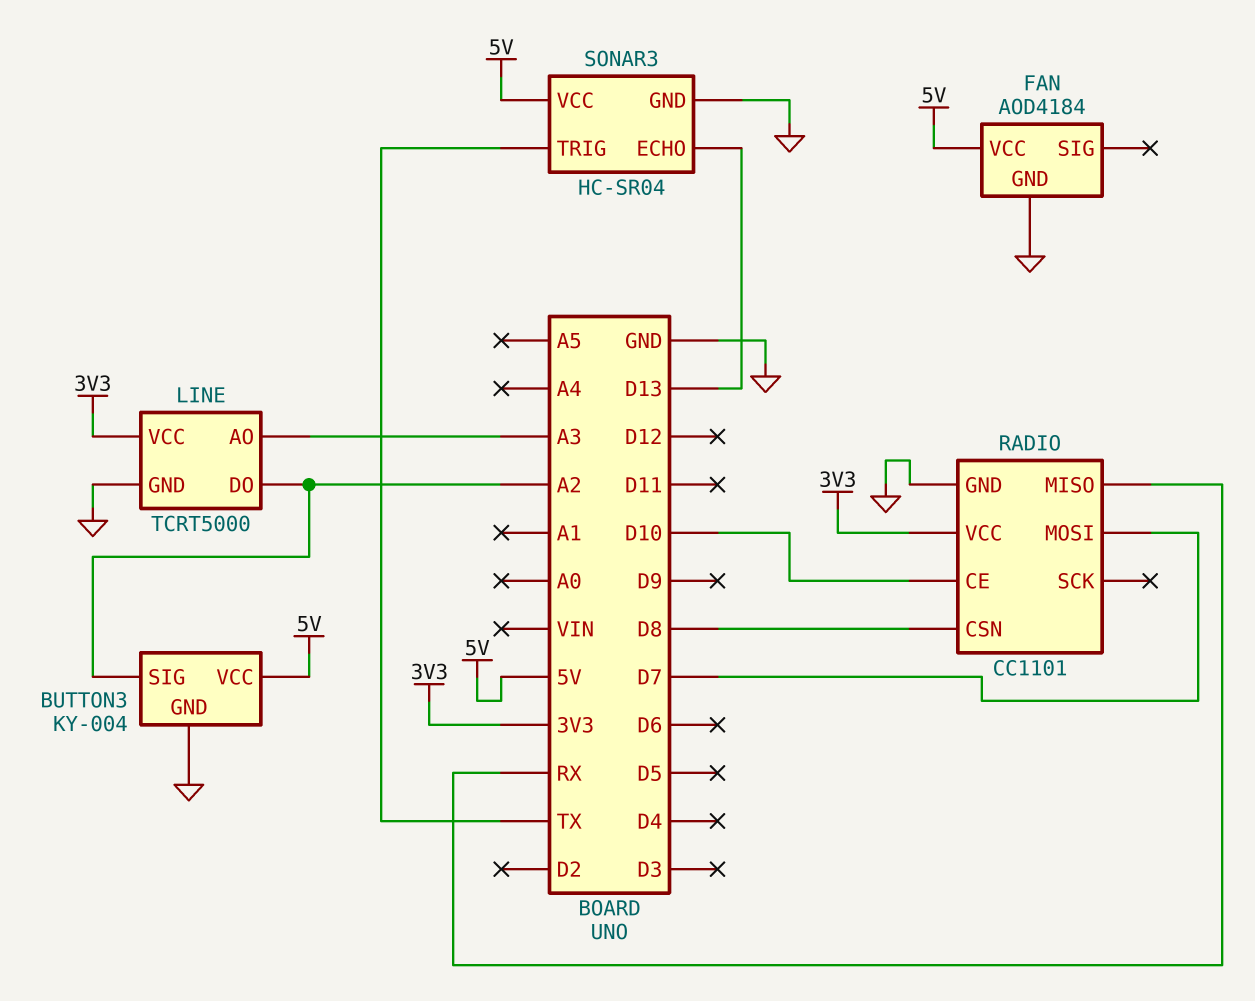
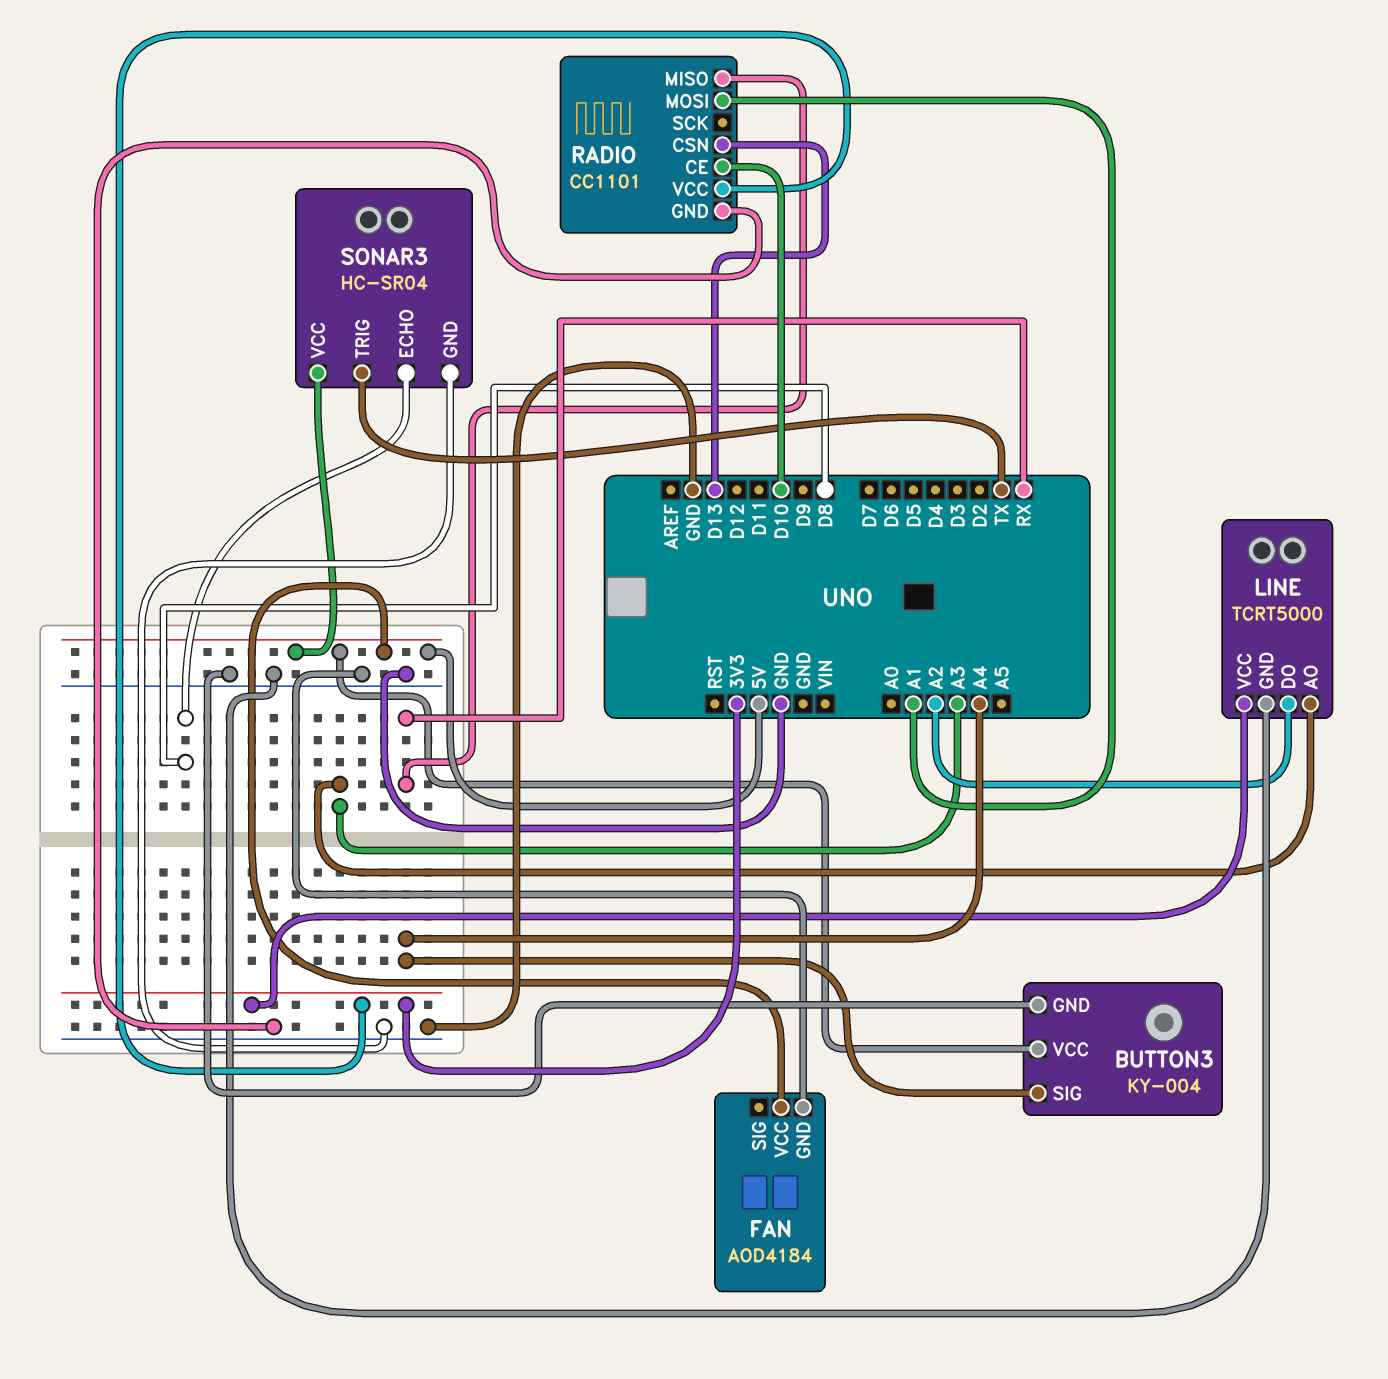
BUTTON3 pin SIG: A2 -> A4
RADIO pin CSN: D8 -> D13
RADIO pin MOSI: D7 -> A1
SONAR3 pin ECHO: D13 -> D8

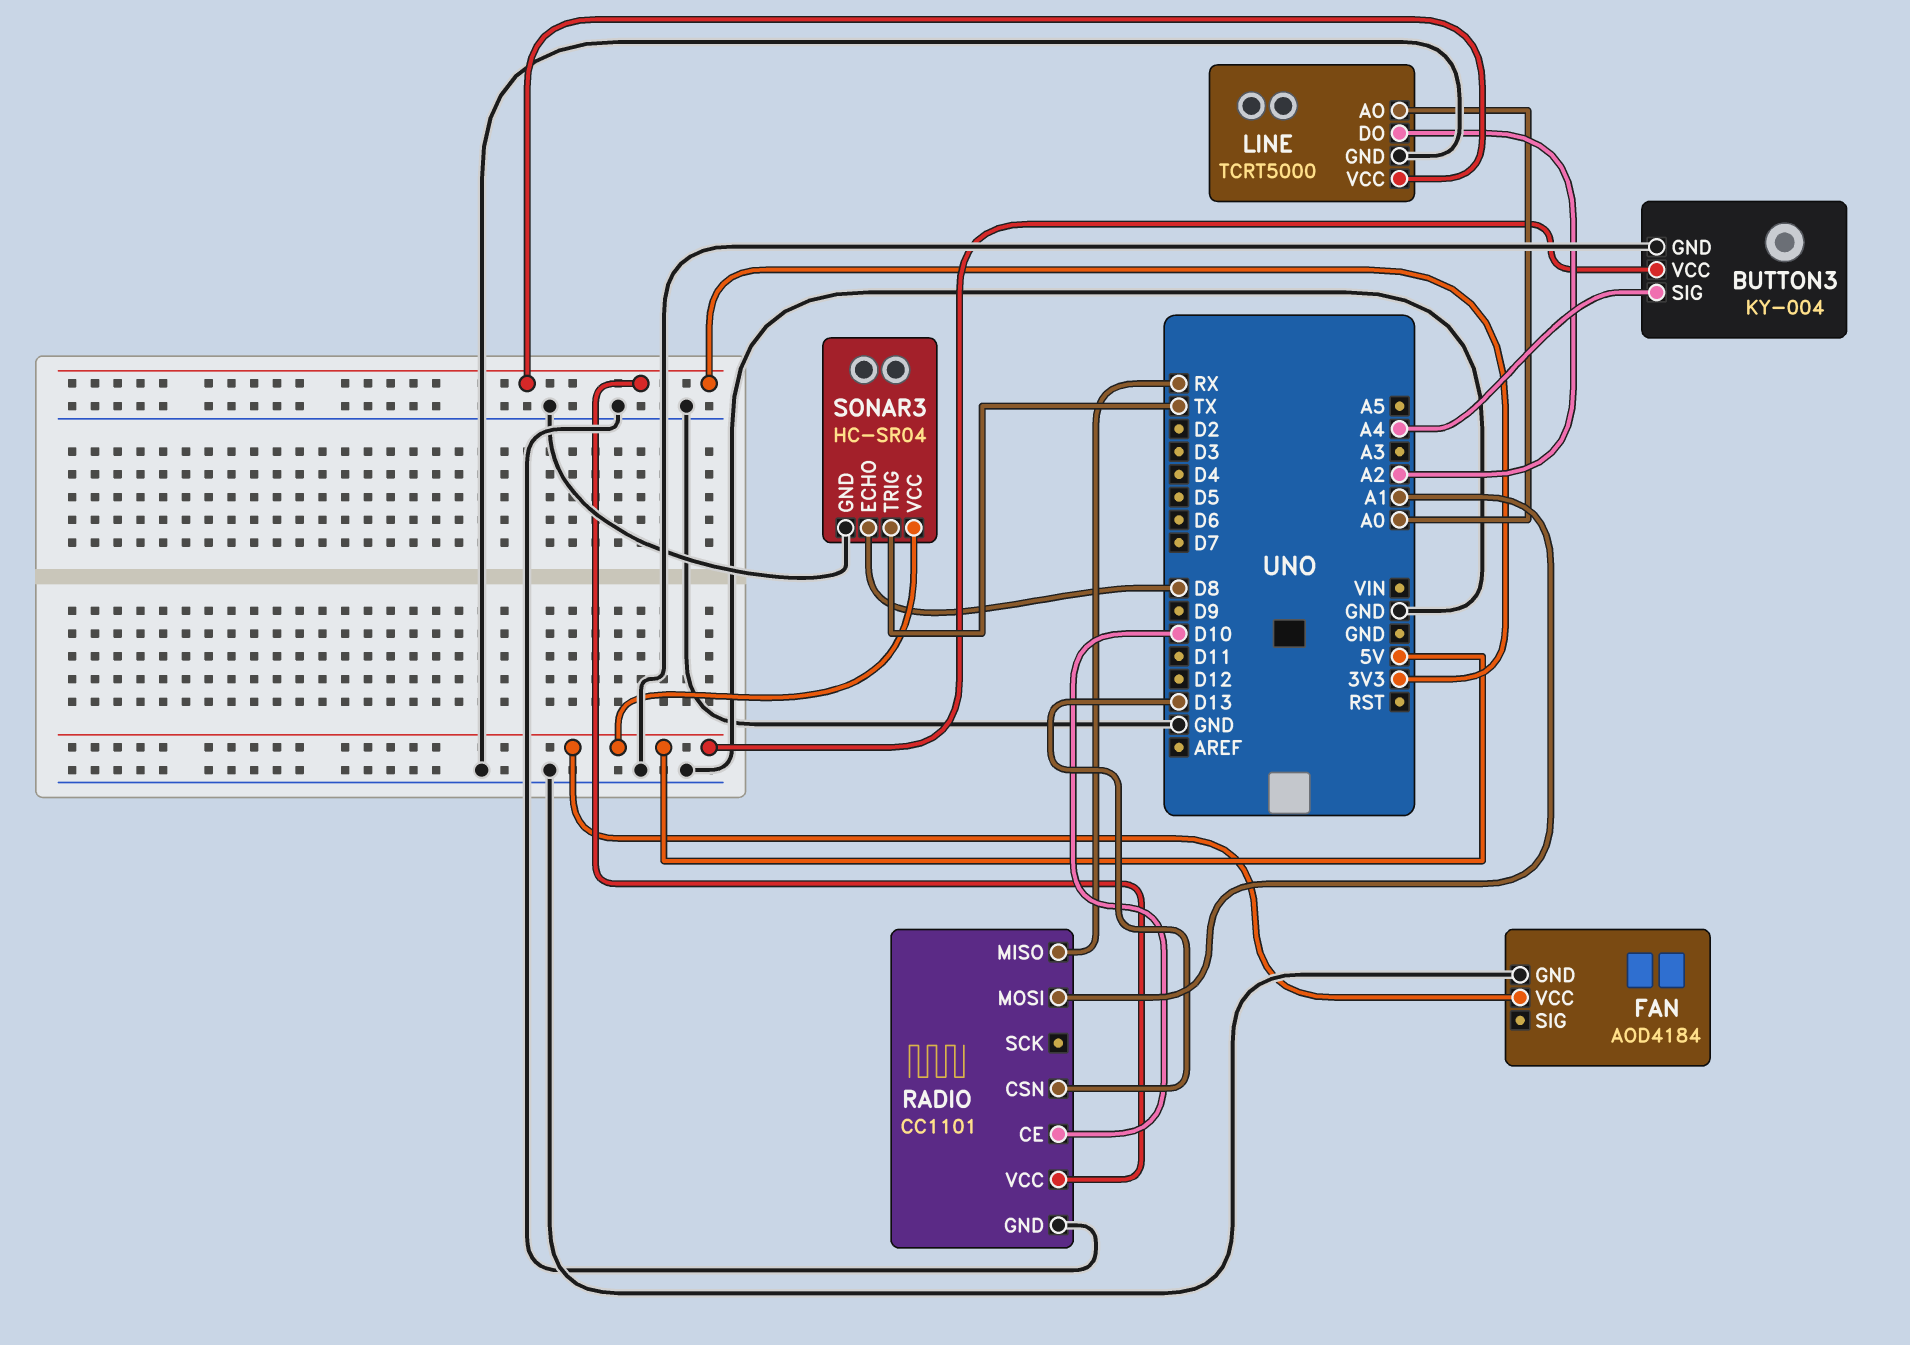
LINE pin AO: A3 -> A0

